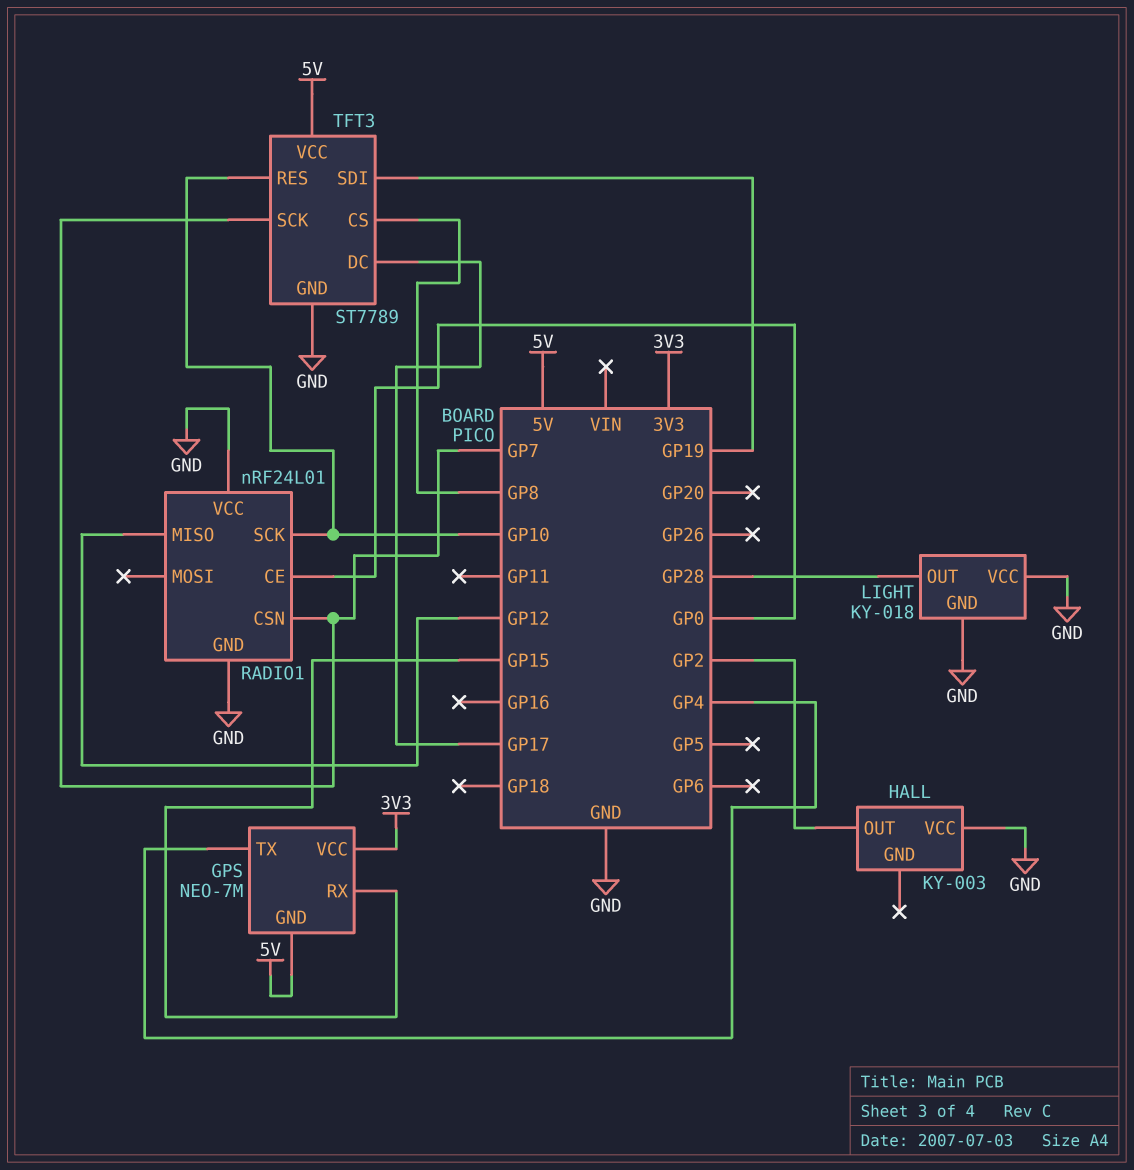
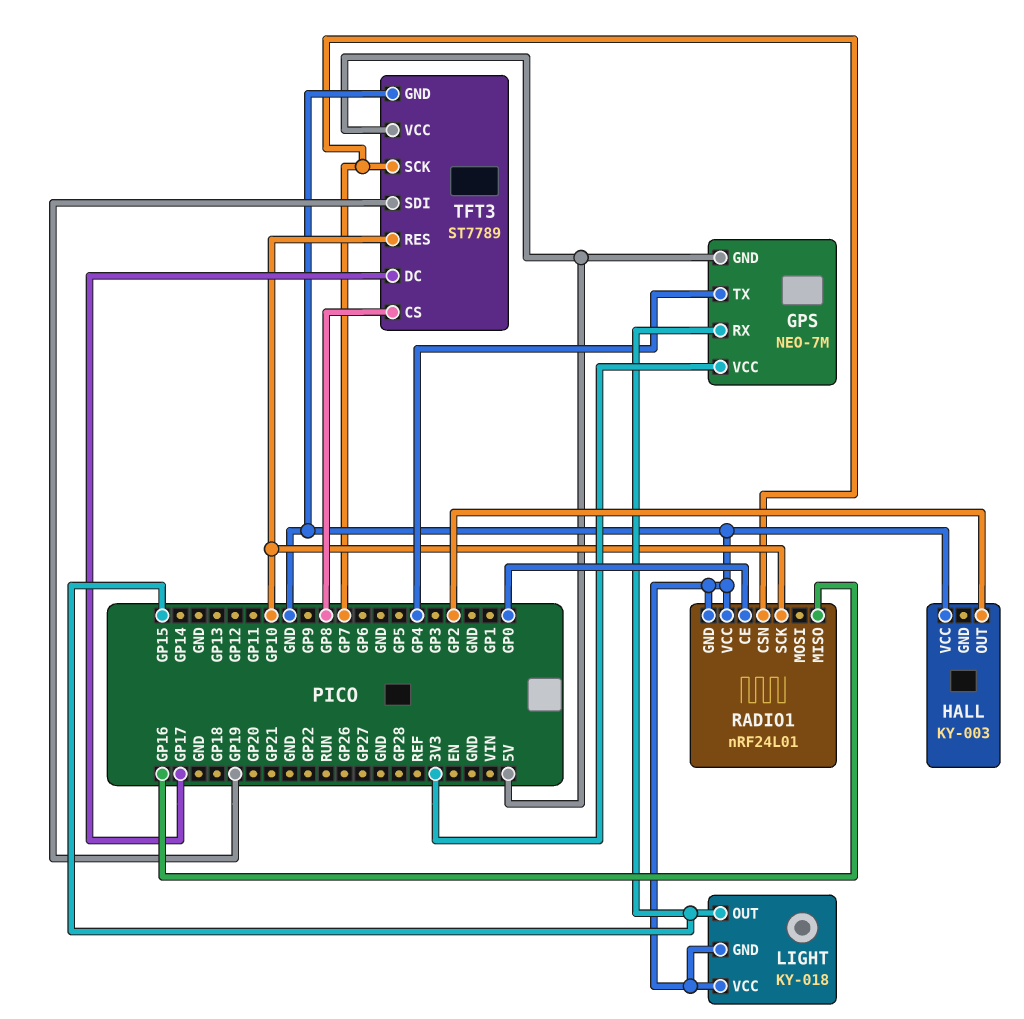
LIGHT pin OUT: GP28 -> GP15
RADIO1 pin MISO: GP12 -> GP16

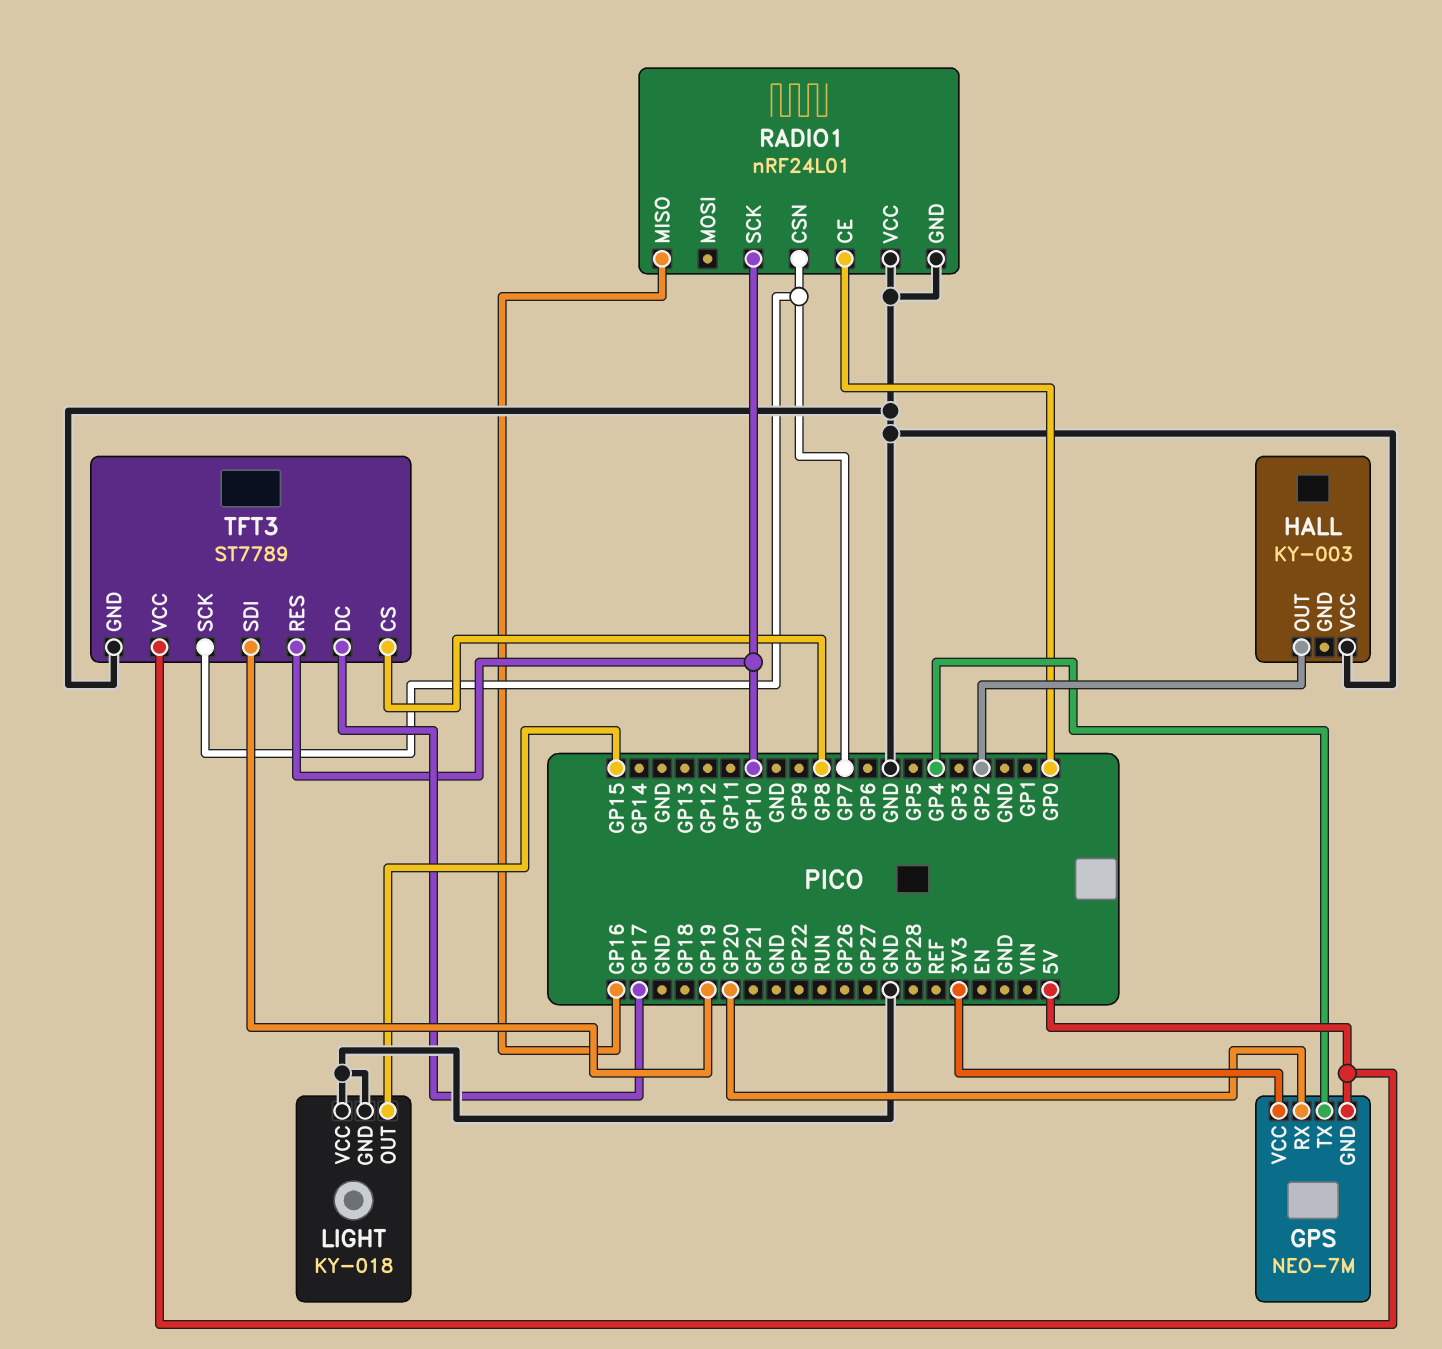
GPS pin RX: GP15 -> GP20

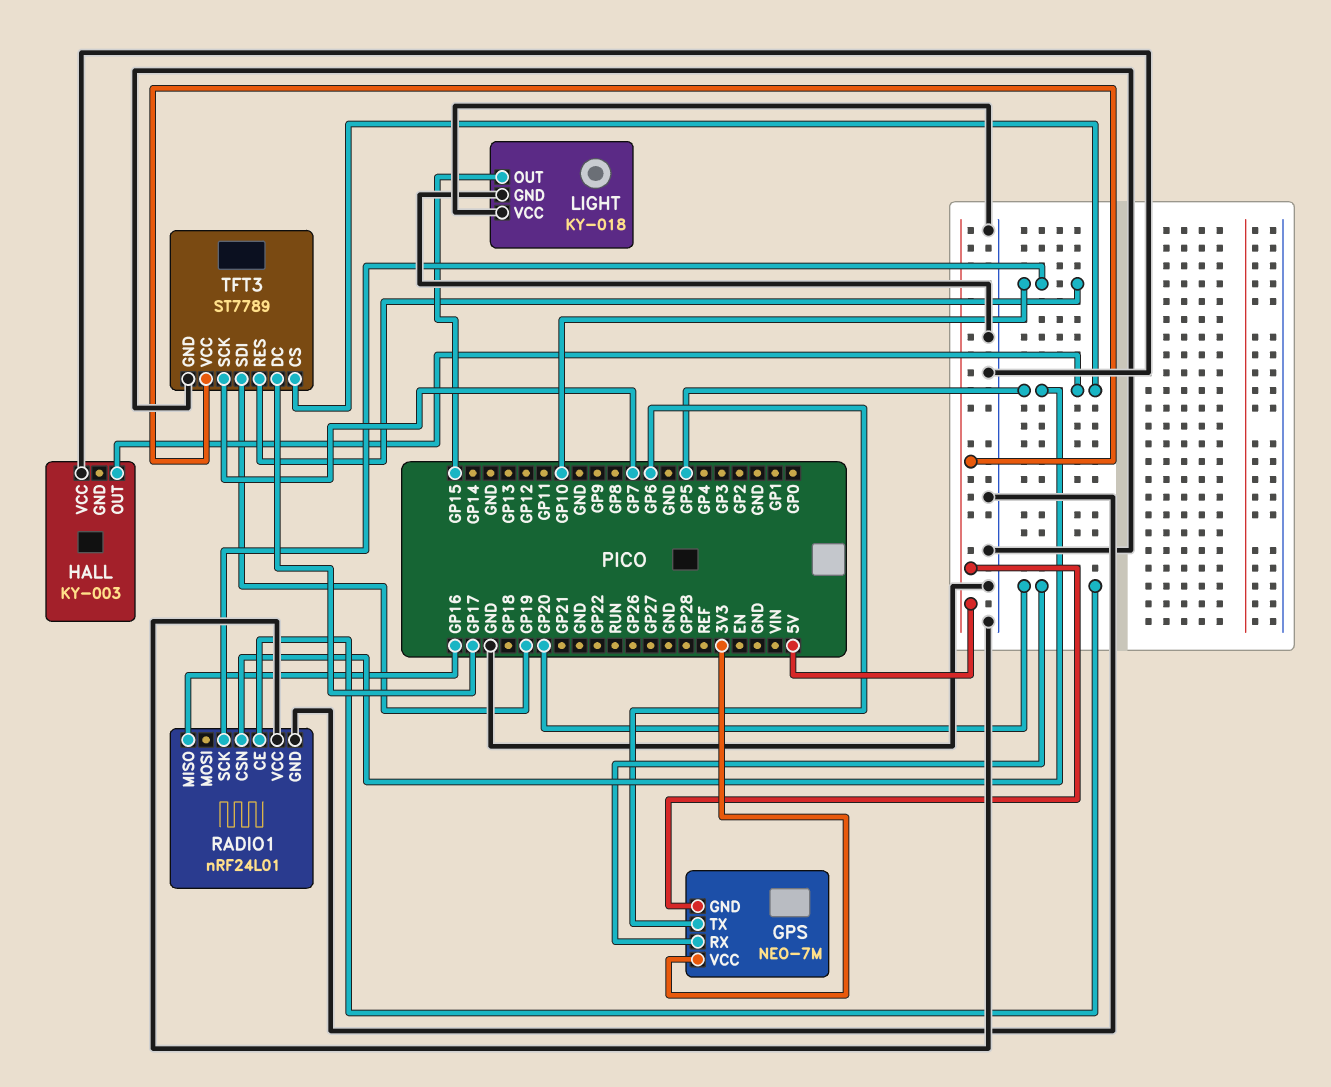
GPS pin TX: GP4 -> GP6
HALL pin OUT: GP2 -> GP5
RADIO1 pin CE: GP0 -> GP20
RADIO1 pin CSN: GP7 -> GP5
TFT3 pin CS: GP8 -> GP5

